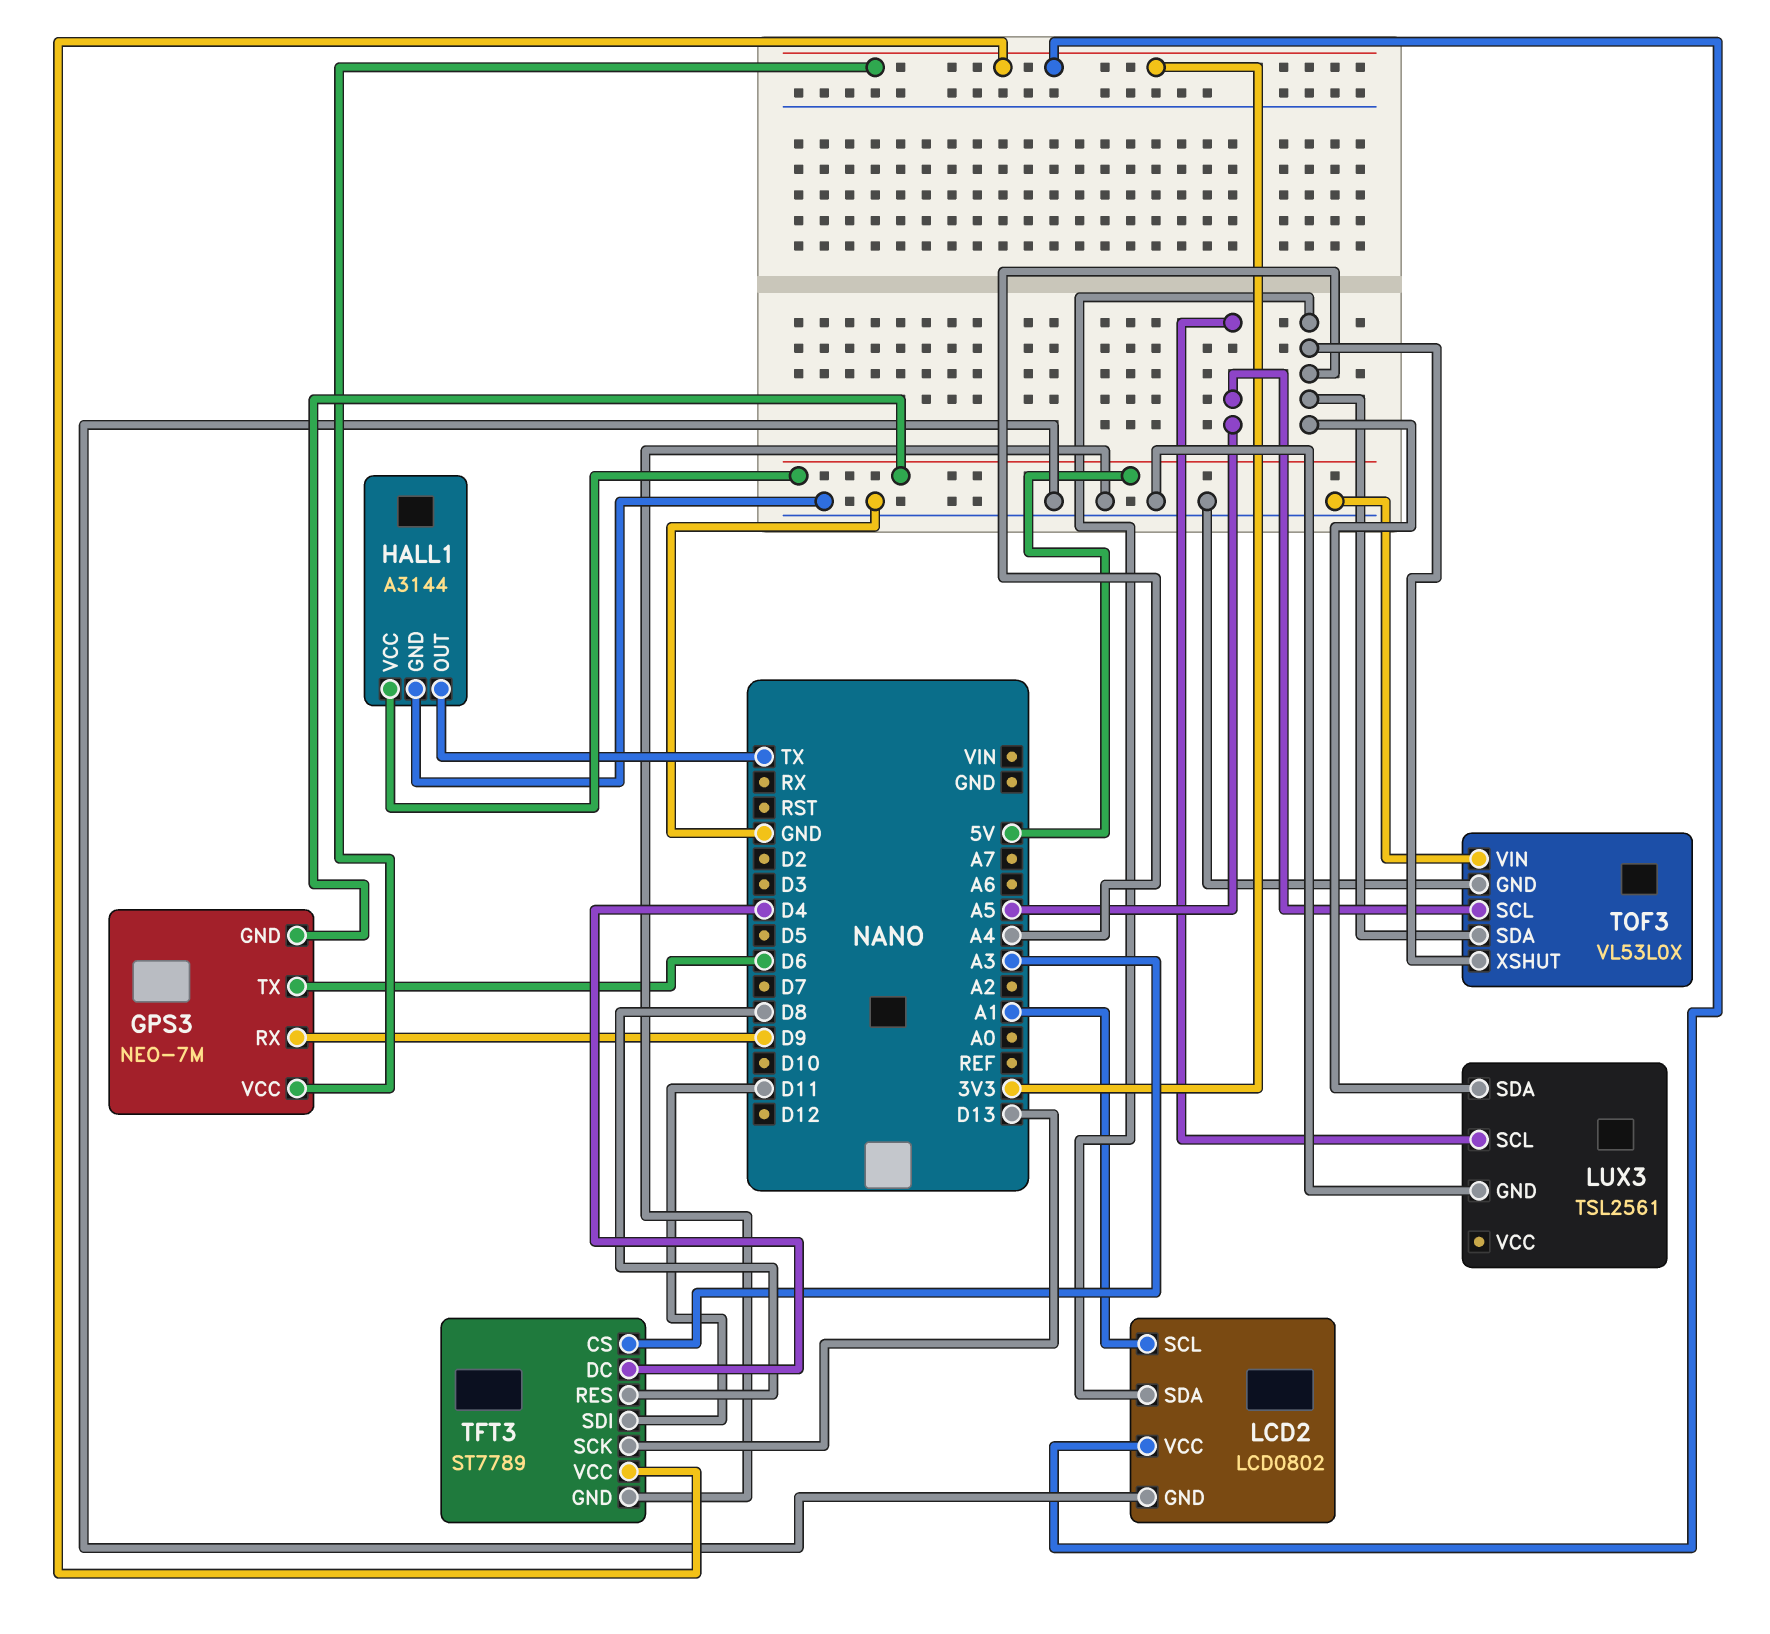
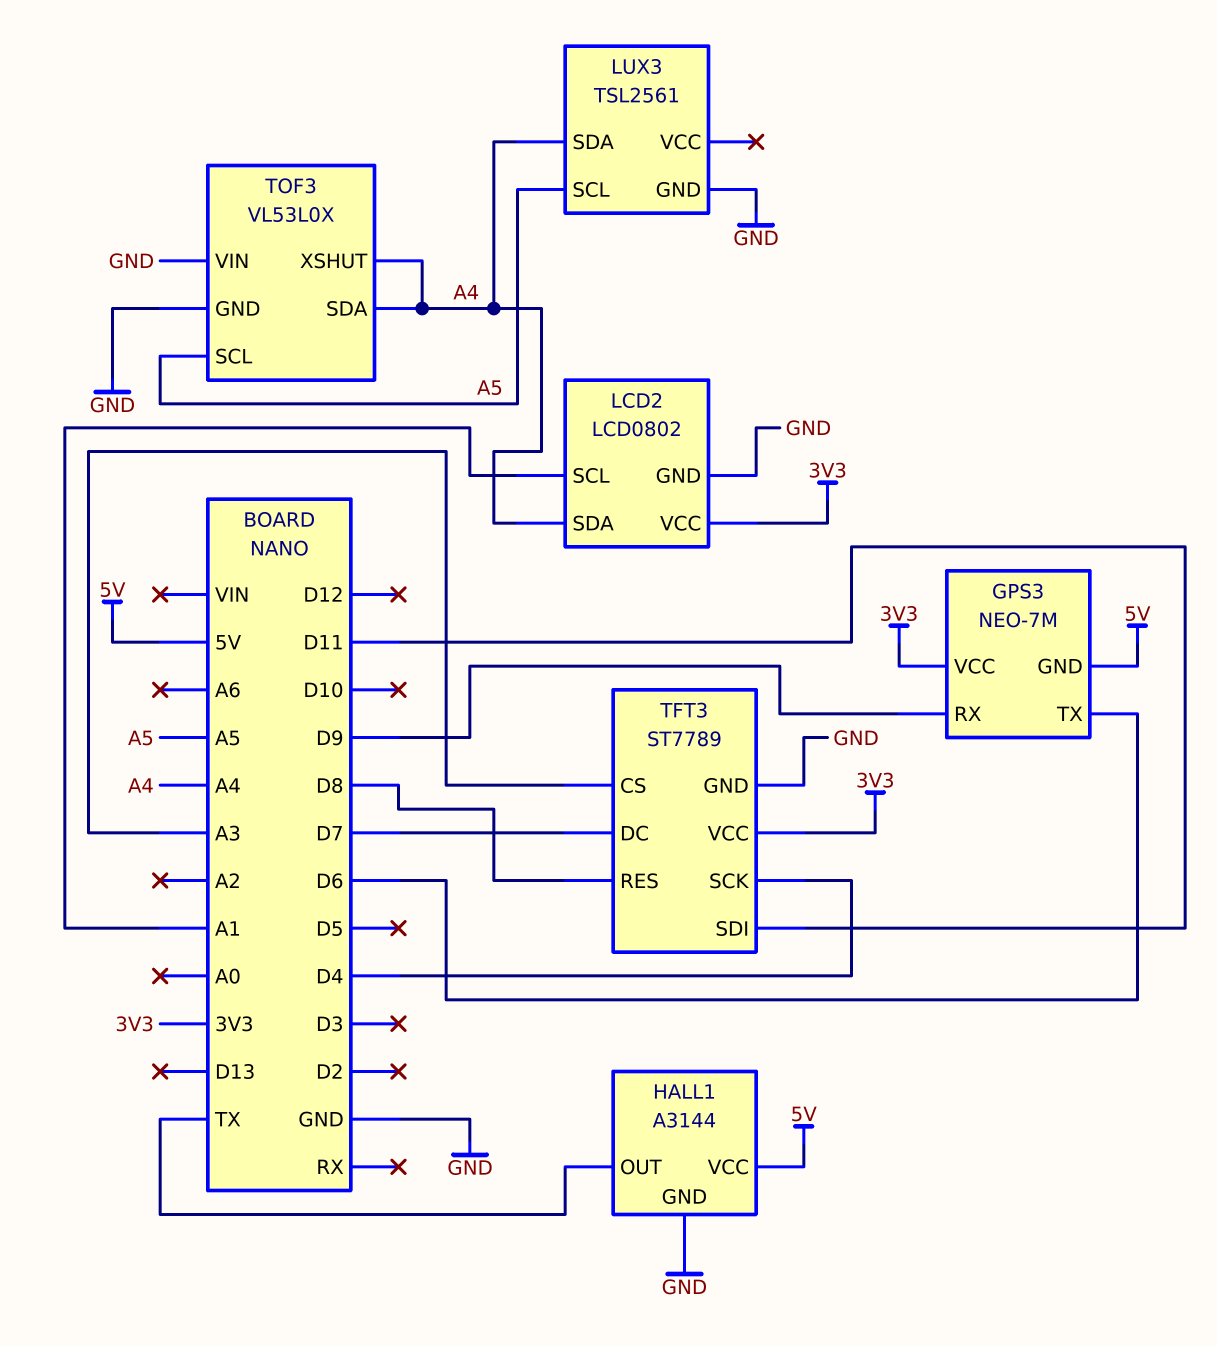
TFT3 pin DC: D4 -> D7
TFT3 pin SCK: D13 -> D4

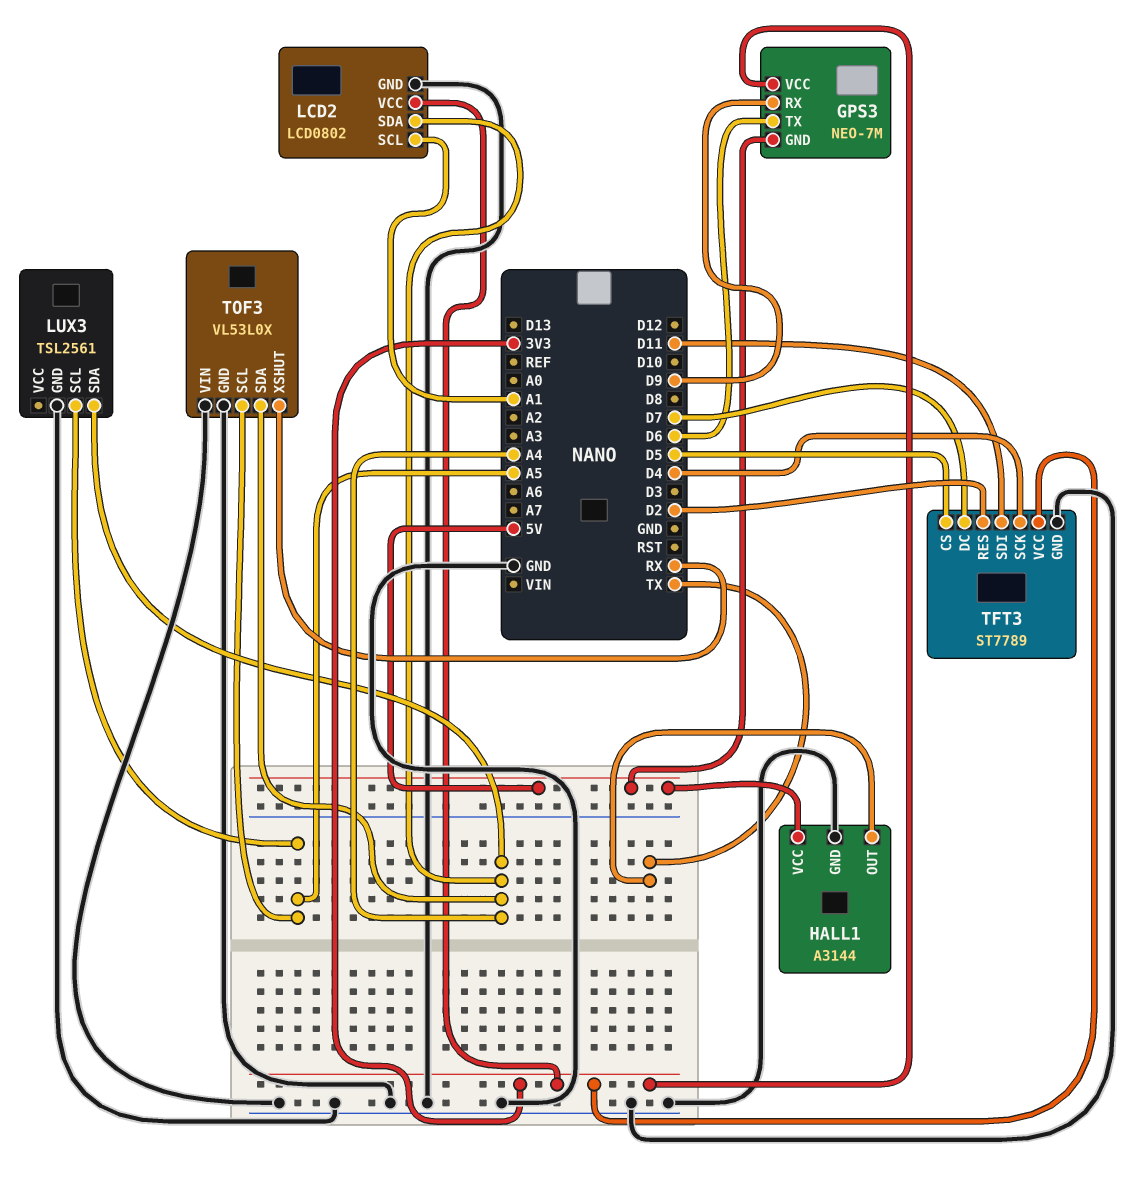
TFT3 pin CS: A3 -> D5
TFT3 pin RES: D8 -> D2
TOF3 pin XSHUT: A4 -> RX

